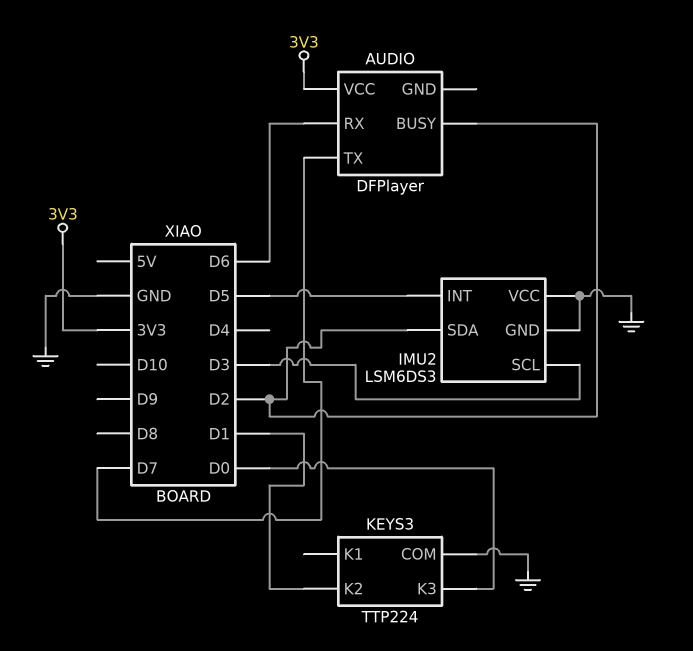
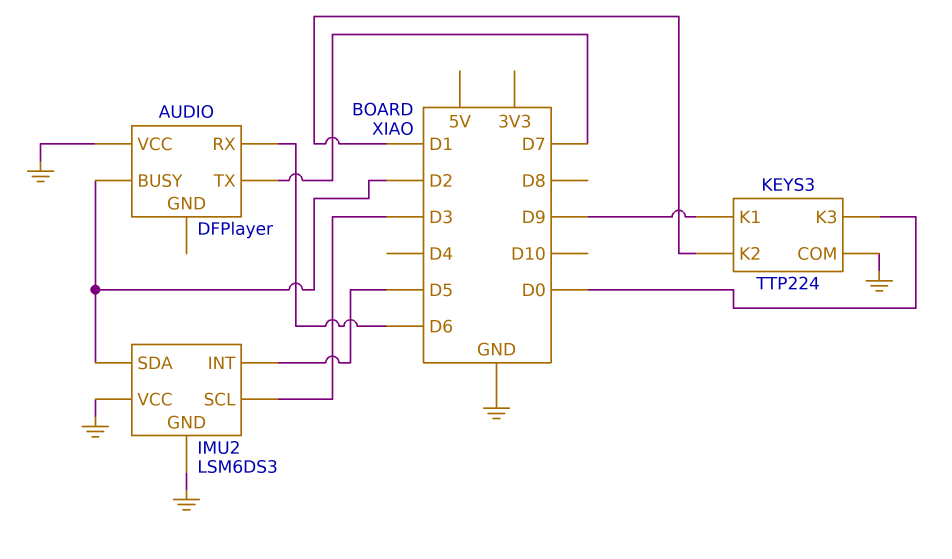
AUDIO pin VCC: 3V3 -> GND
KEYS3 pin K1: none -> D9

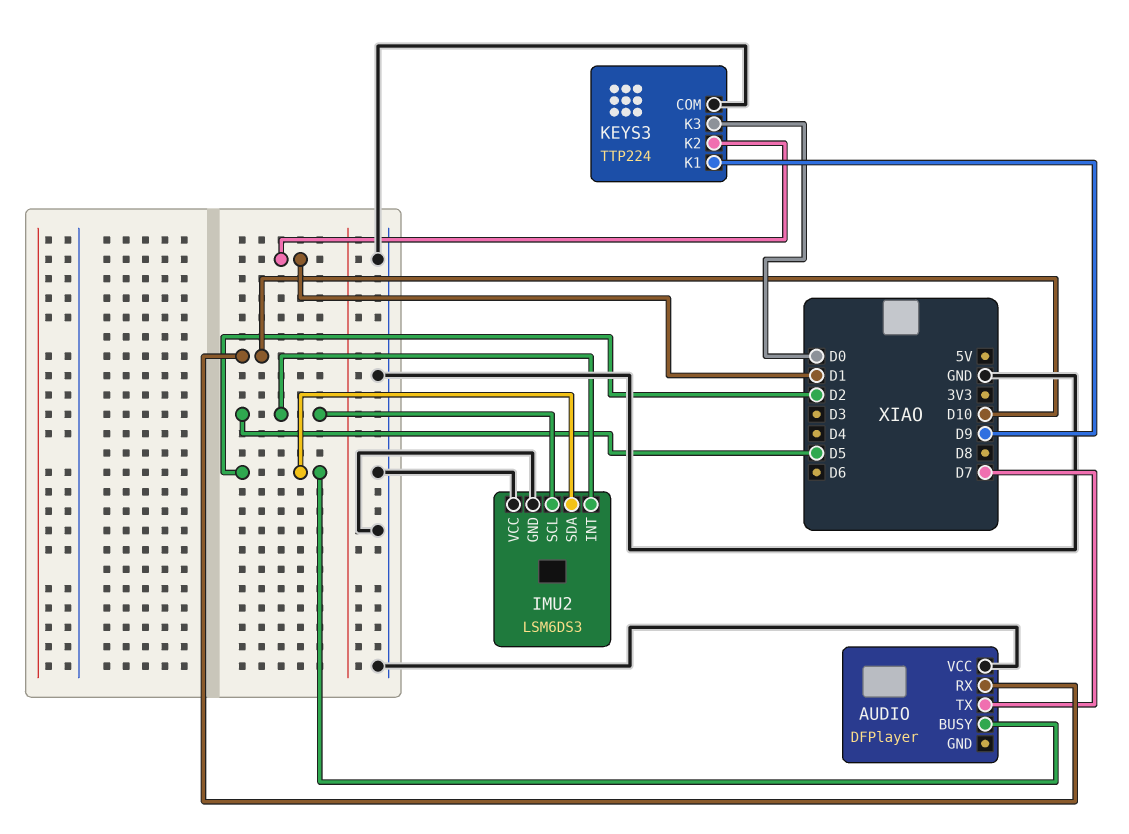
AUDIO pin RX: D6 -> D10
IMU2 pin SCL: D3 -> D5

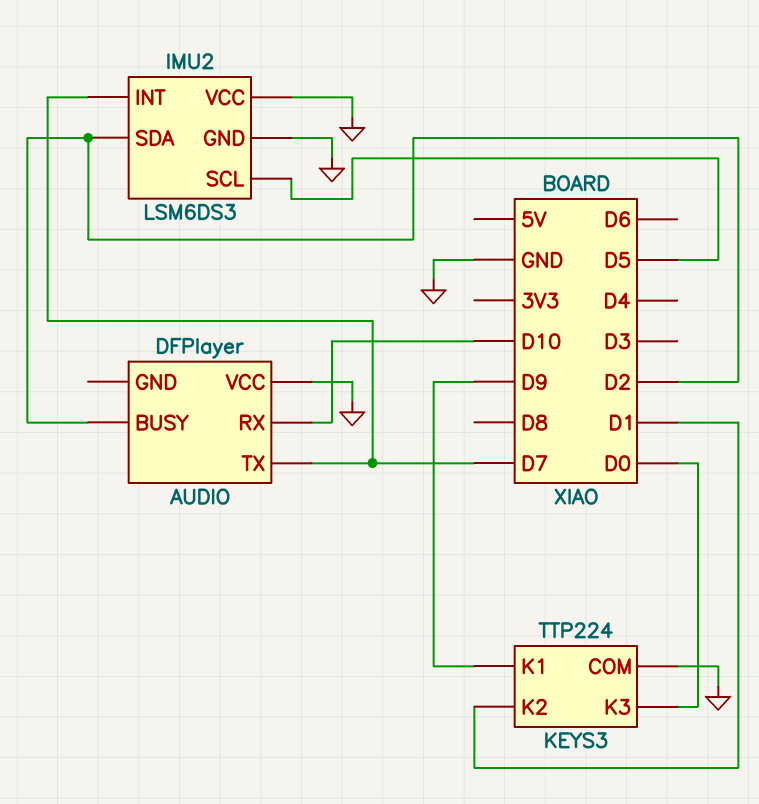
IMU2 pin INT: D5 -> D7

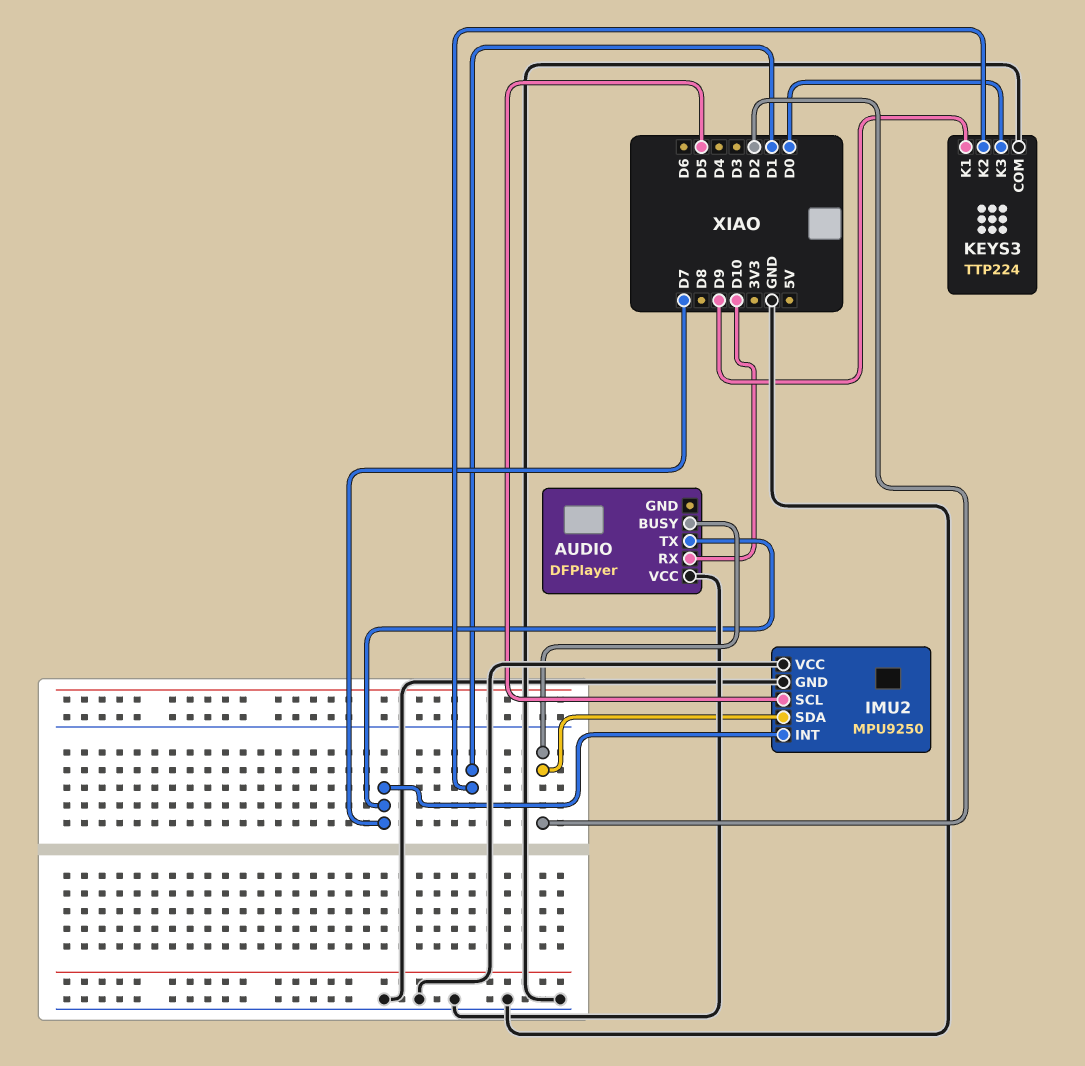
IMU2: LSM6DS3 -> MPU9250

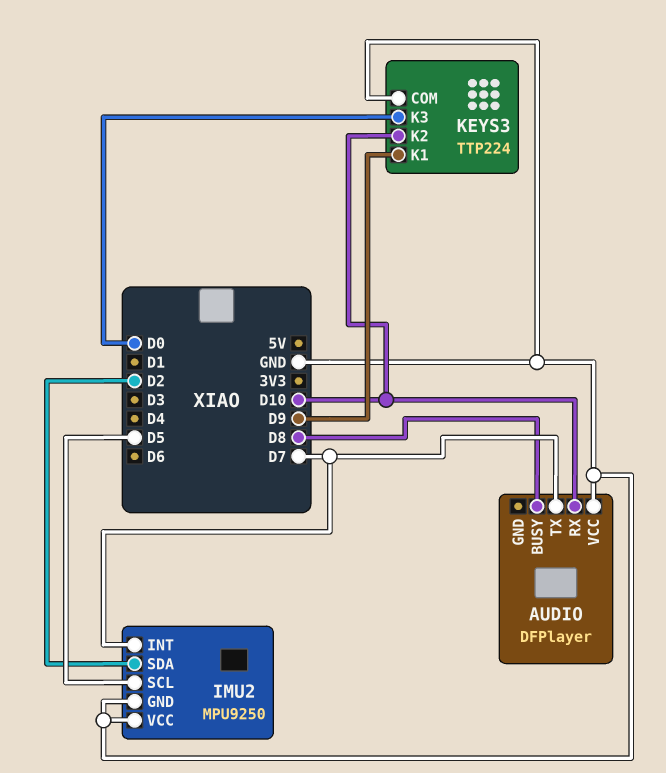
AUDIO pin BUSY: D2 -> D8
KEYS3 pin K2: D1 -> D10

